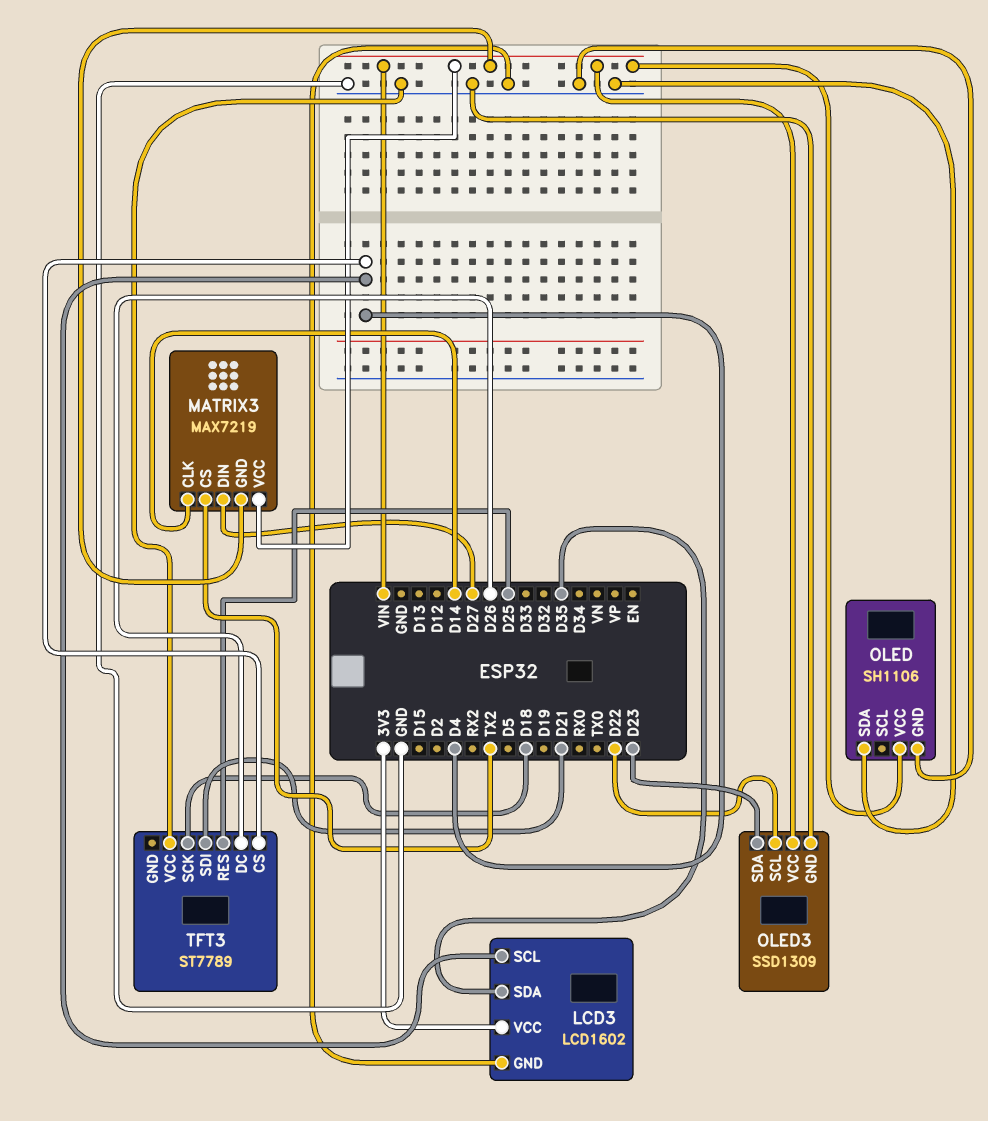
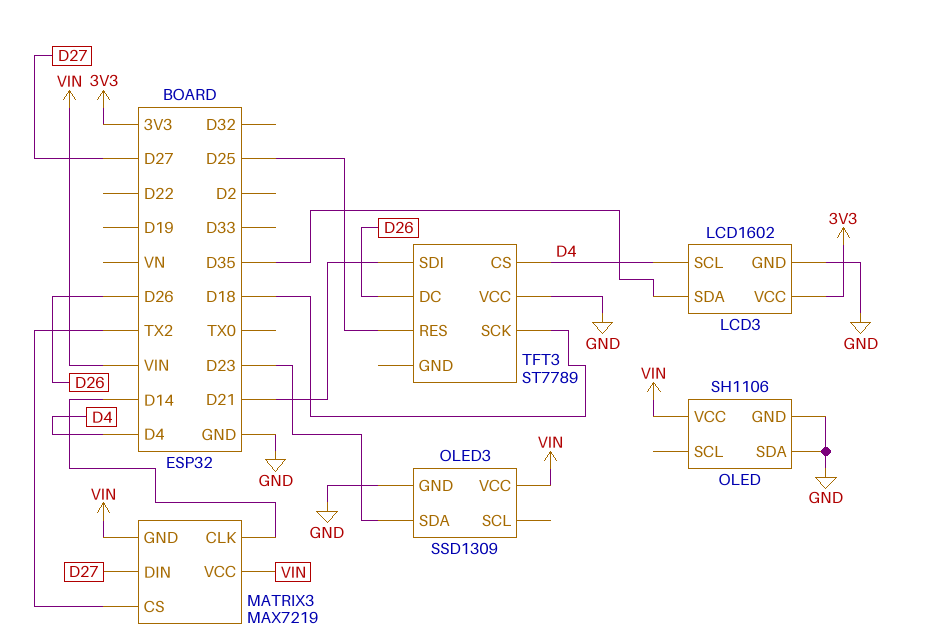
OLED3 pin SCL: D22 -> none

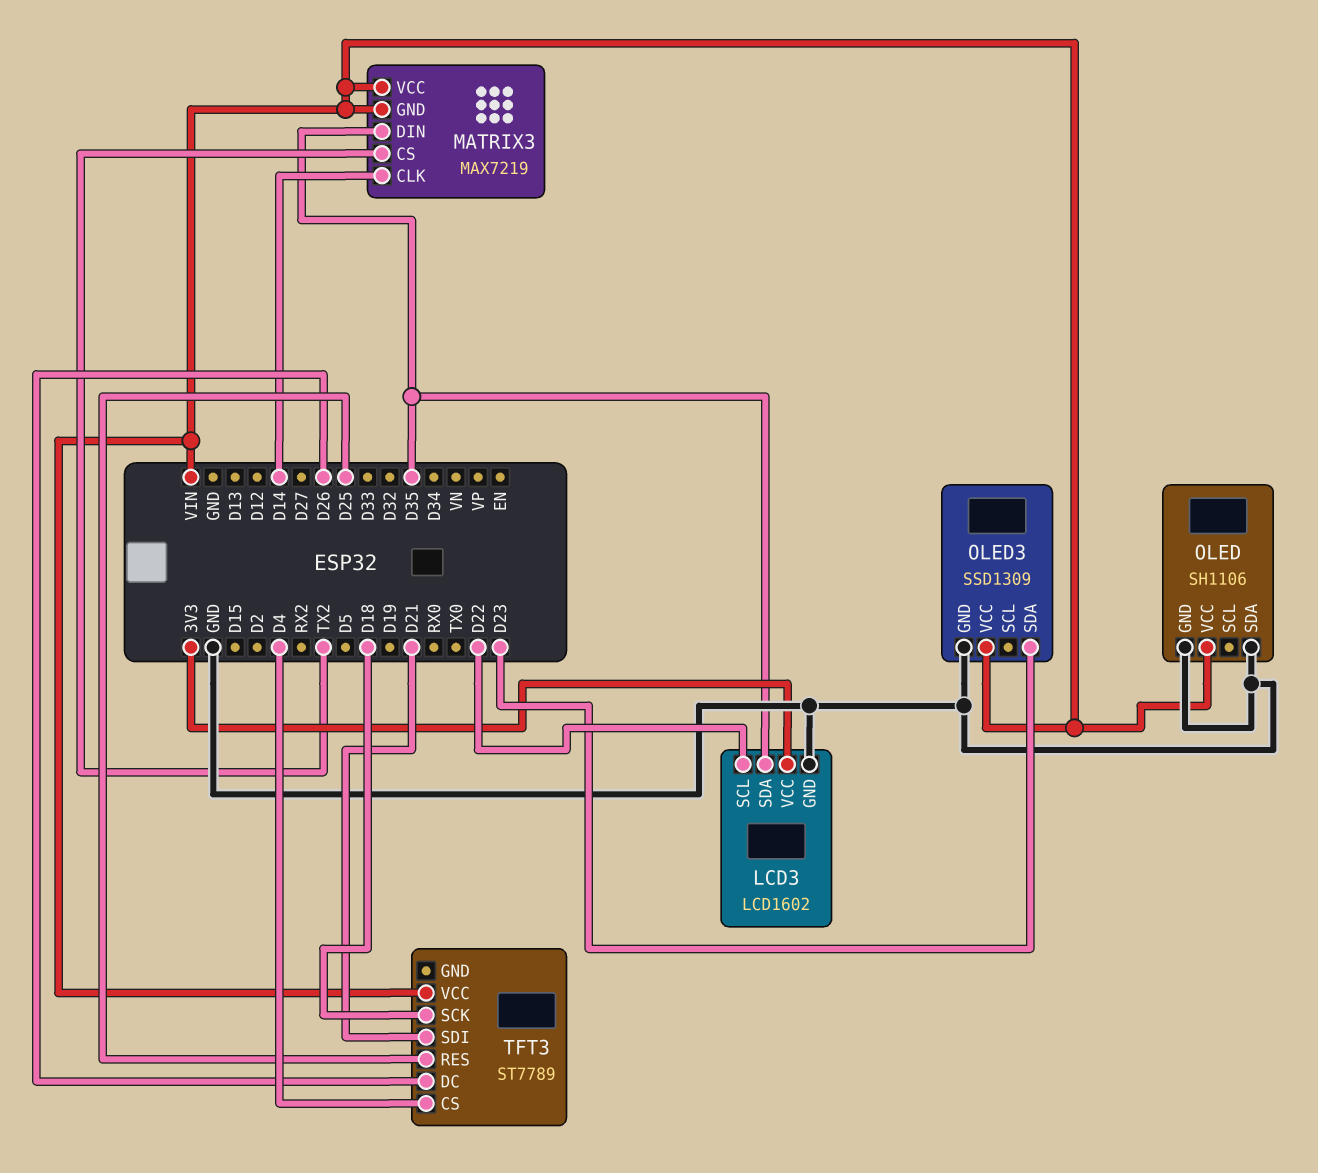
LCD3 pin SCL: D4 -> D22
MATRIX3 pin DIN: D27 -> D35
TFT3 pin VCC: GND -> VIN

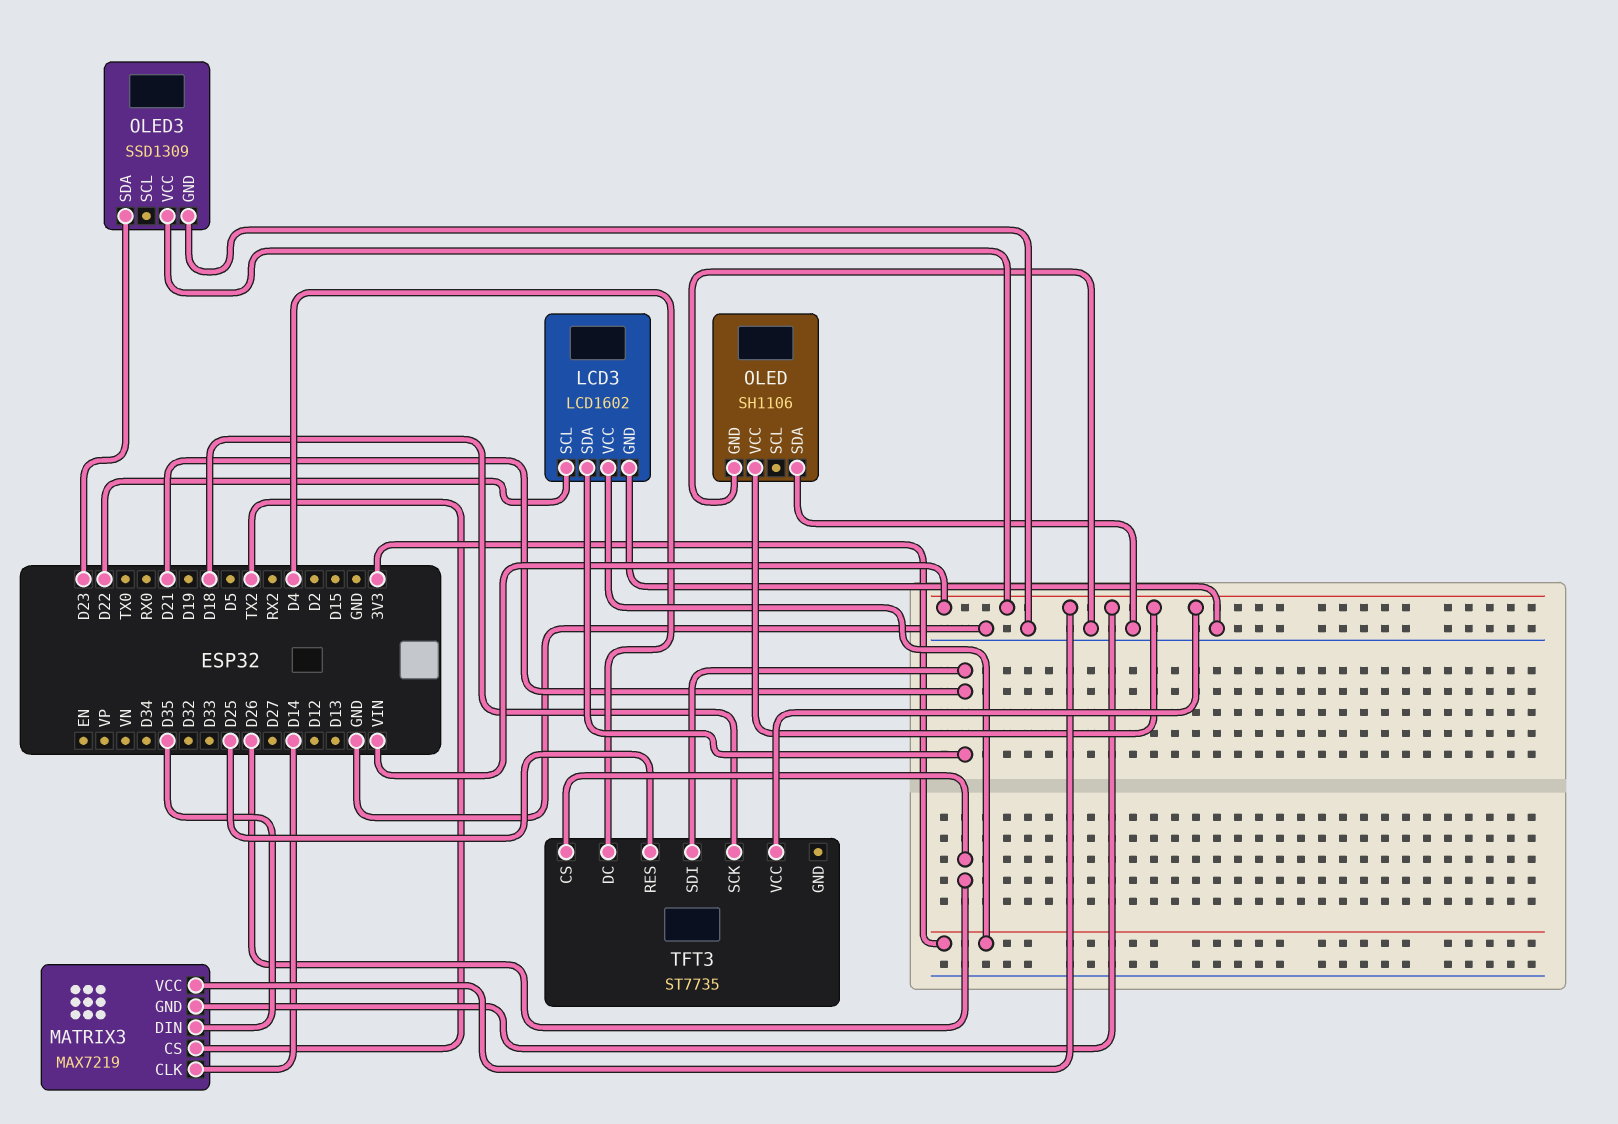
LCD3 pin SDA: D35 -> D21
TFT3: ST7789 -> ST7735
TFT3 pin CS: D4 -> D26
TFT3 pin DC: D26 -> D4

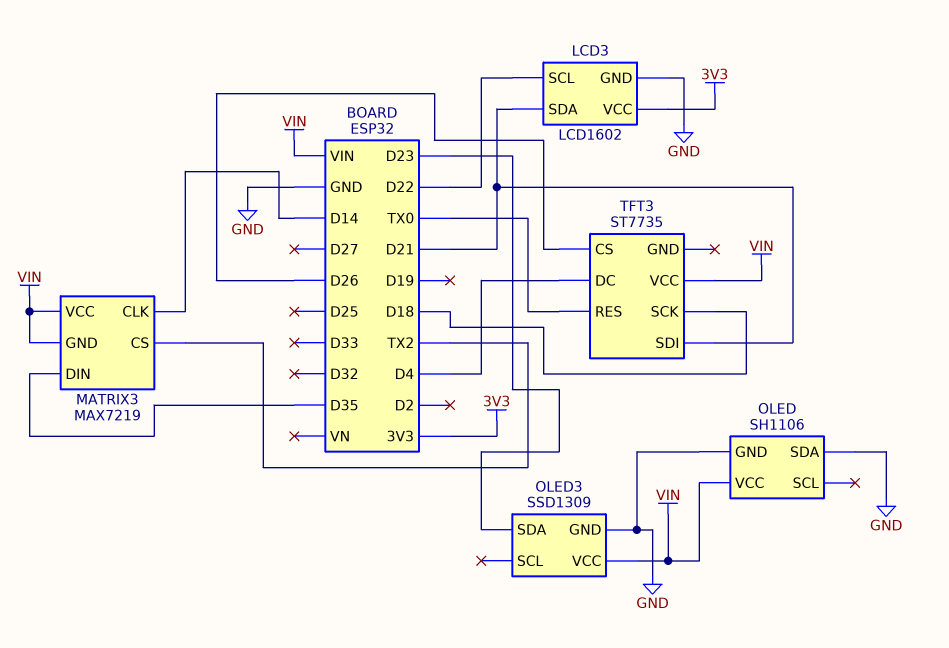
TFT3 pin RES: D25 -> TX0

